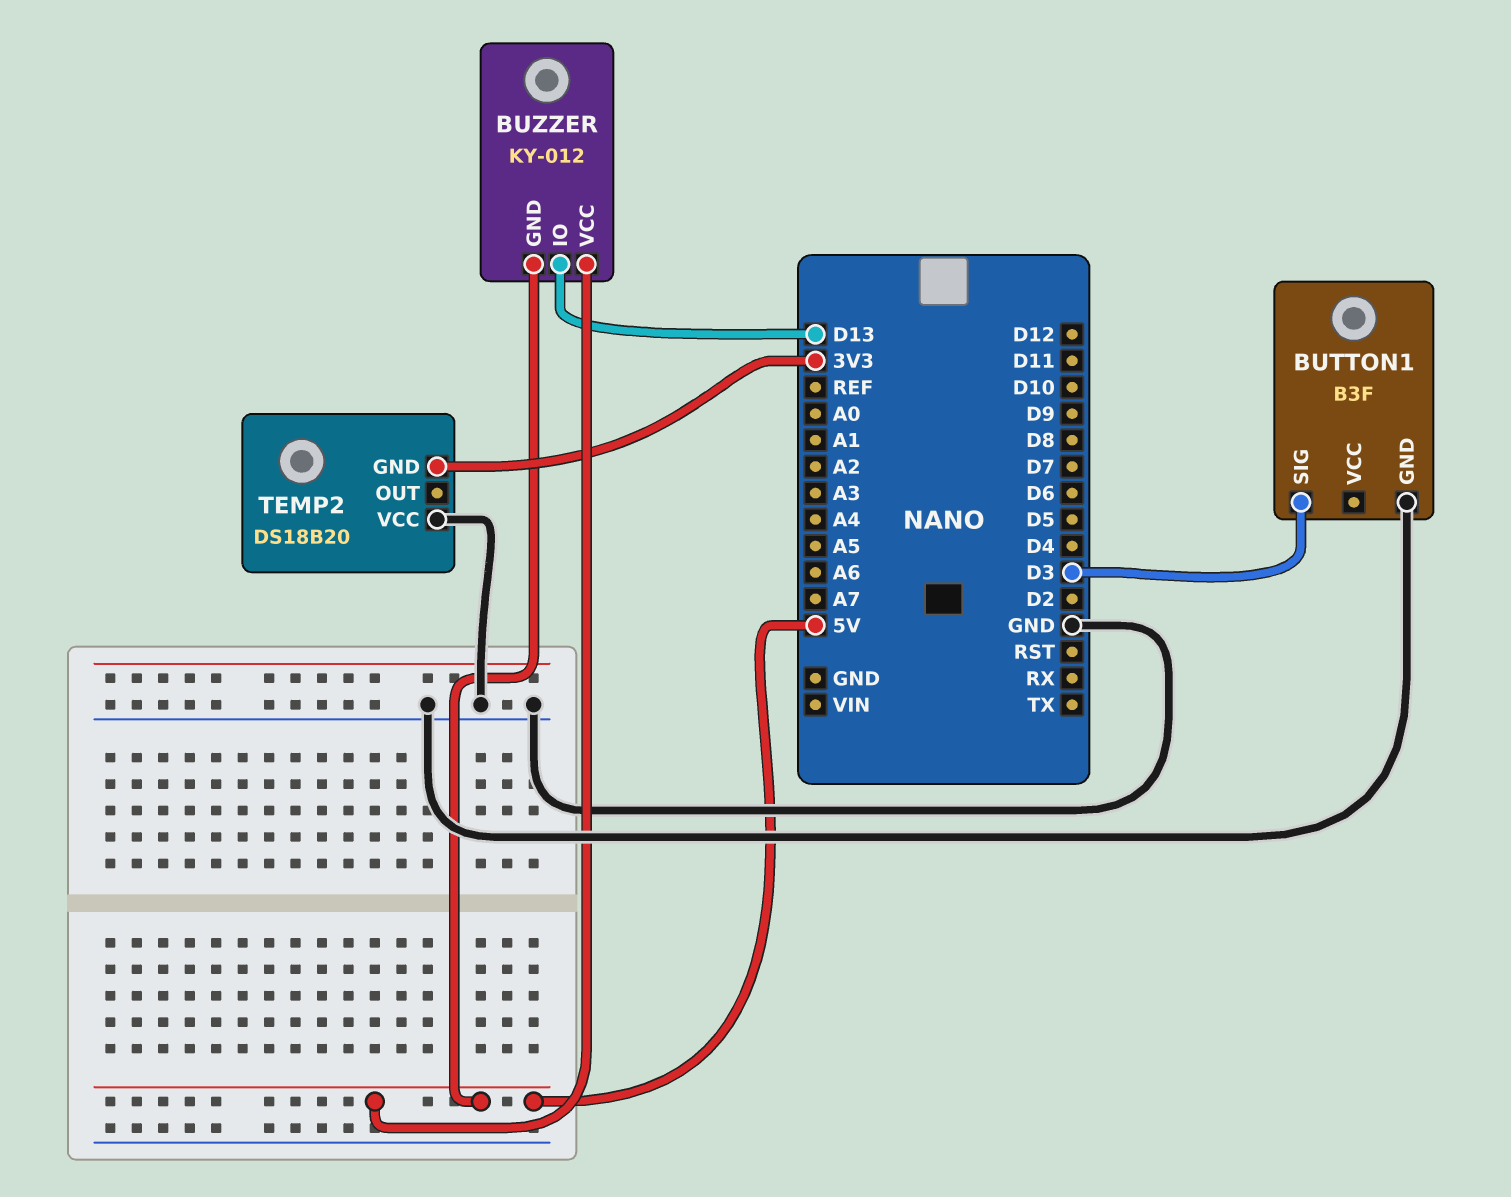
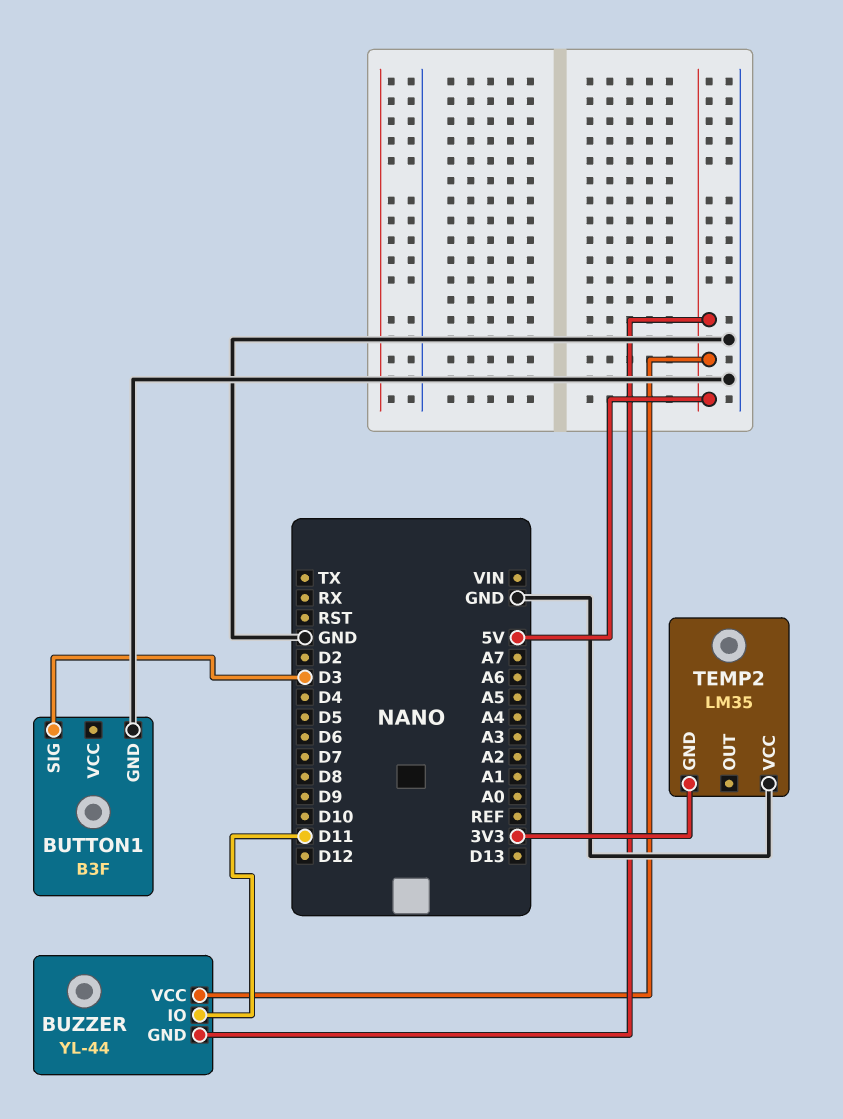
BUZZER: KY-012 -> YL-44
BUZZER pin IO: D13 -> D11
TEMP2: DS18B20 -> LM35

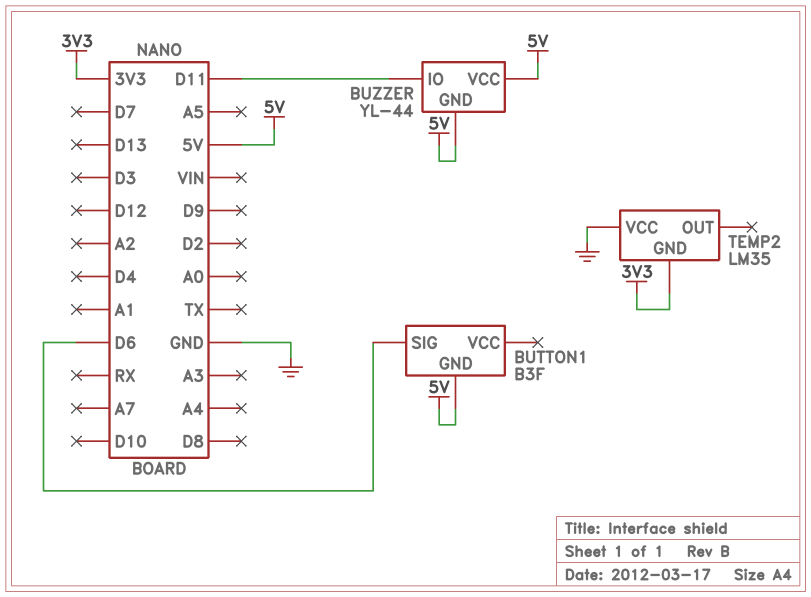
BUTTON1 pin GND: GND -> 5V
BUTTON1 pin SIG: D3 -> D6

